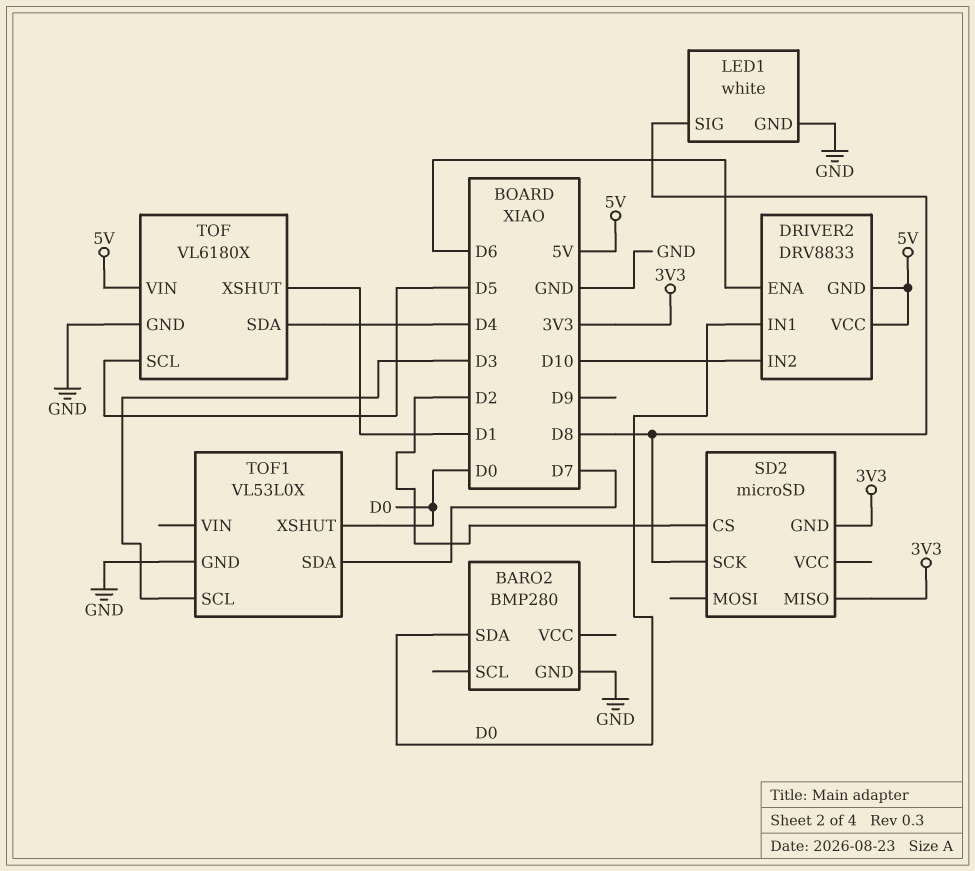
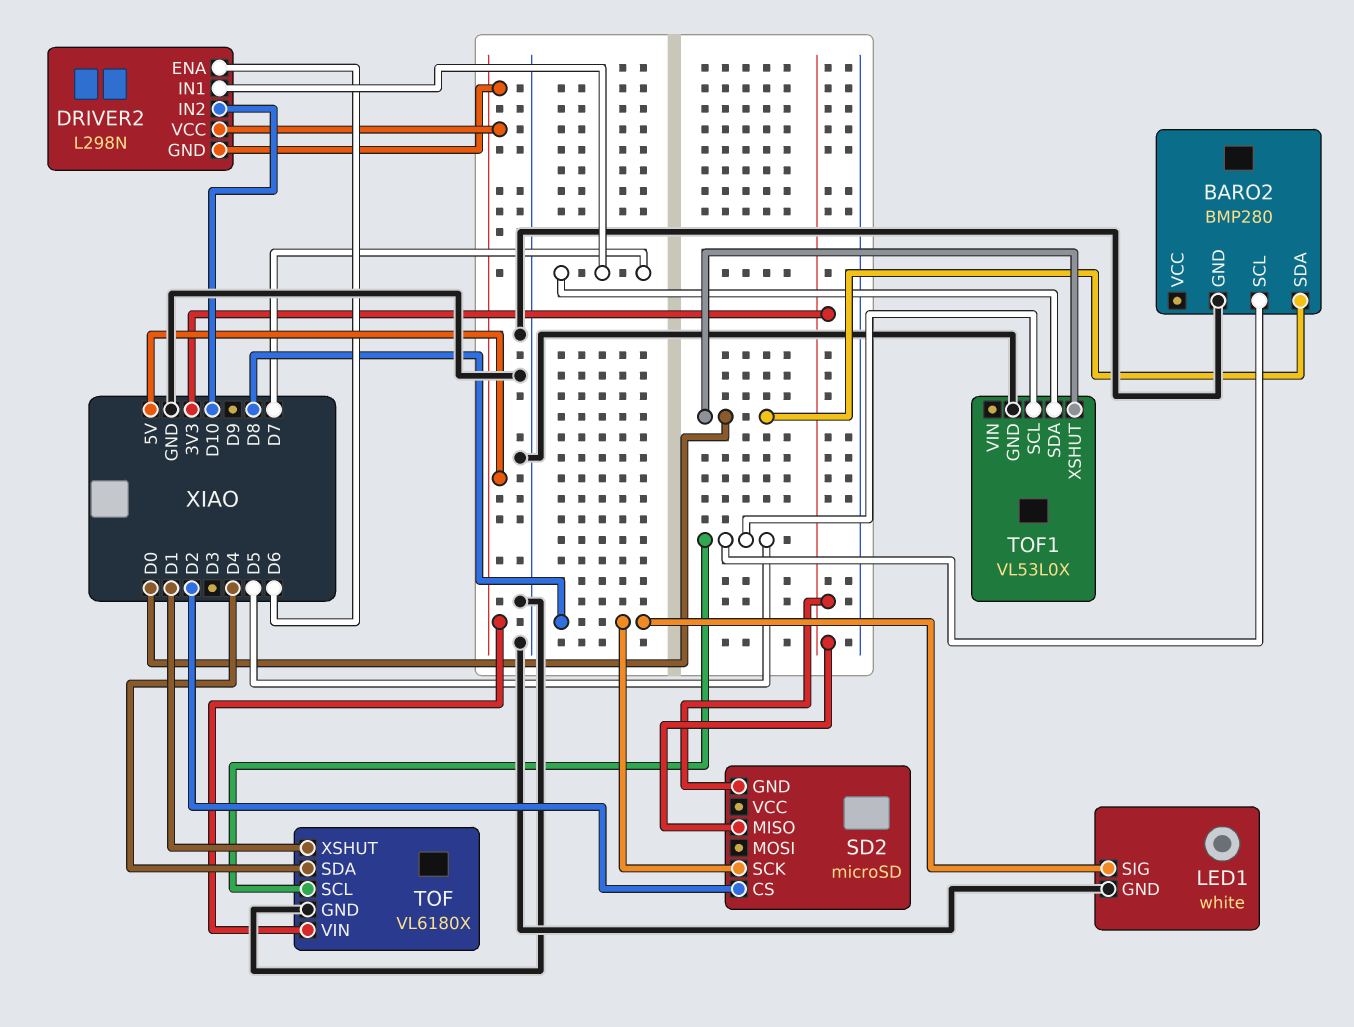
BARO2 pin SCL: none -> D5
DRIVER2: DRV8833 -> L298N
DRIVER2 pin IN1: D0 -> D7
TOF1 pin SCL: D3 -> D5

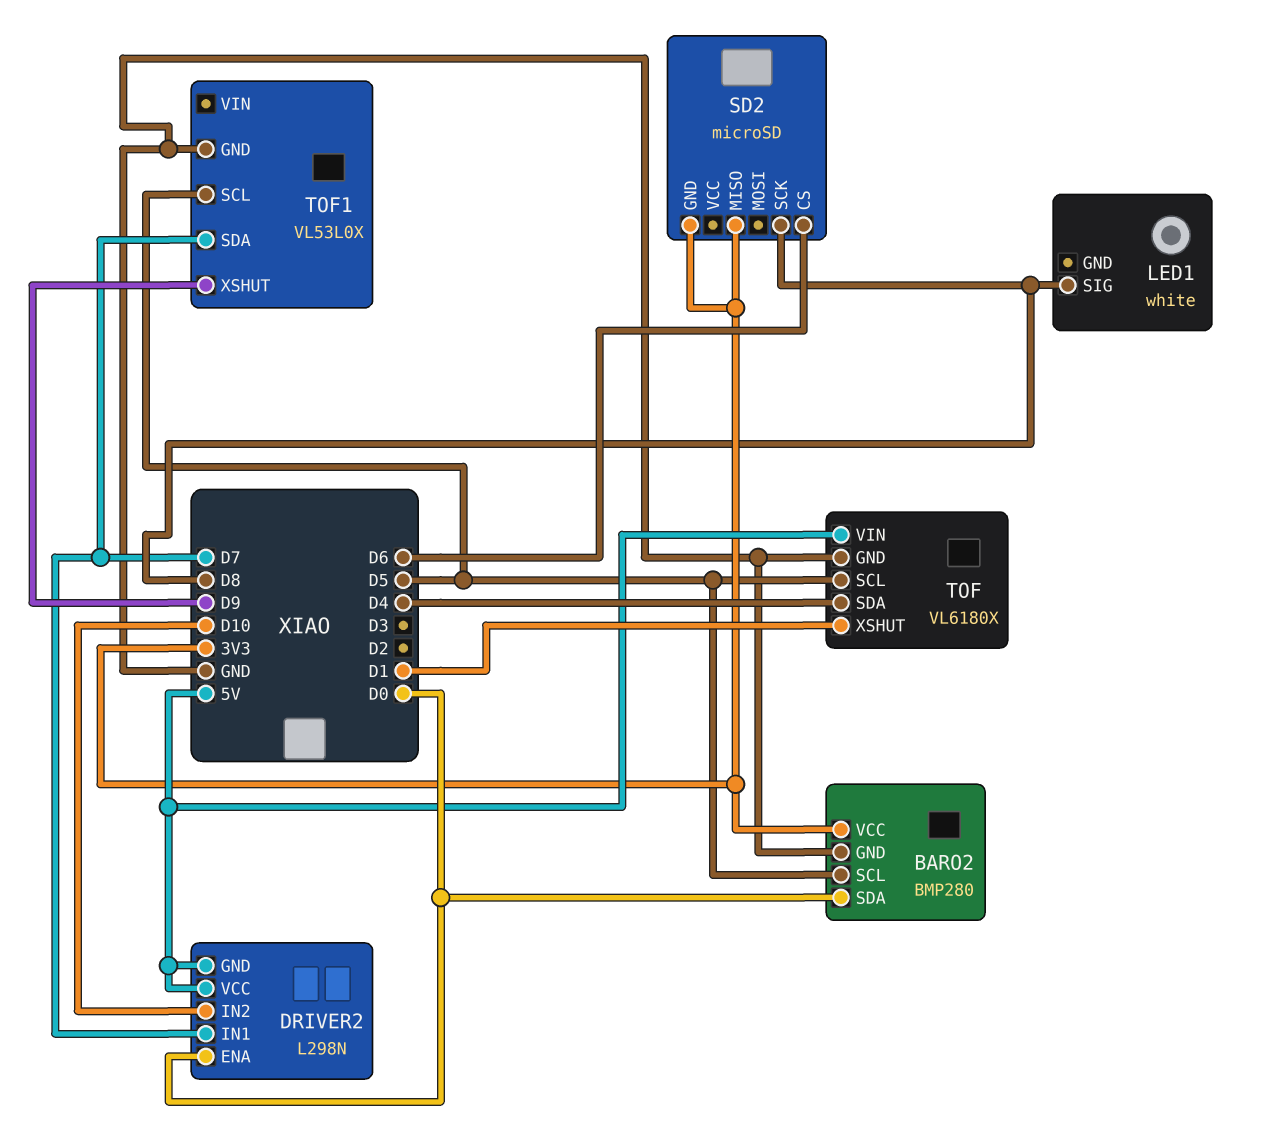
BARO2 pin VCC: none -> 3V3
DRIVER2 pin ENA: D6 -> D0
LED1 pin GND: GND -> none
SD2 pin CS: D2 -> D6
TOF1 pin XSHUT: D0 -> D9

